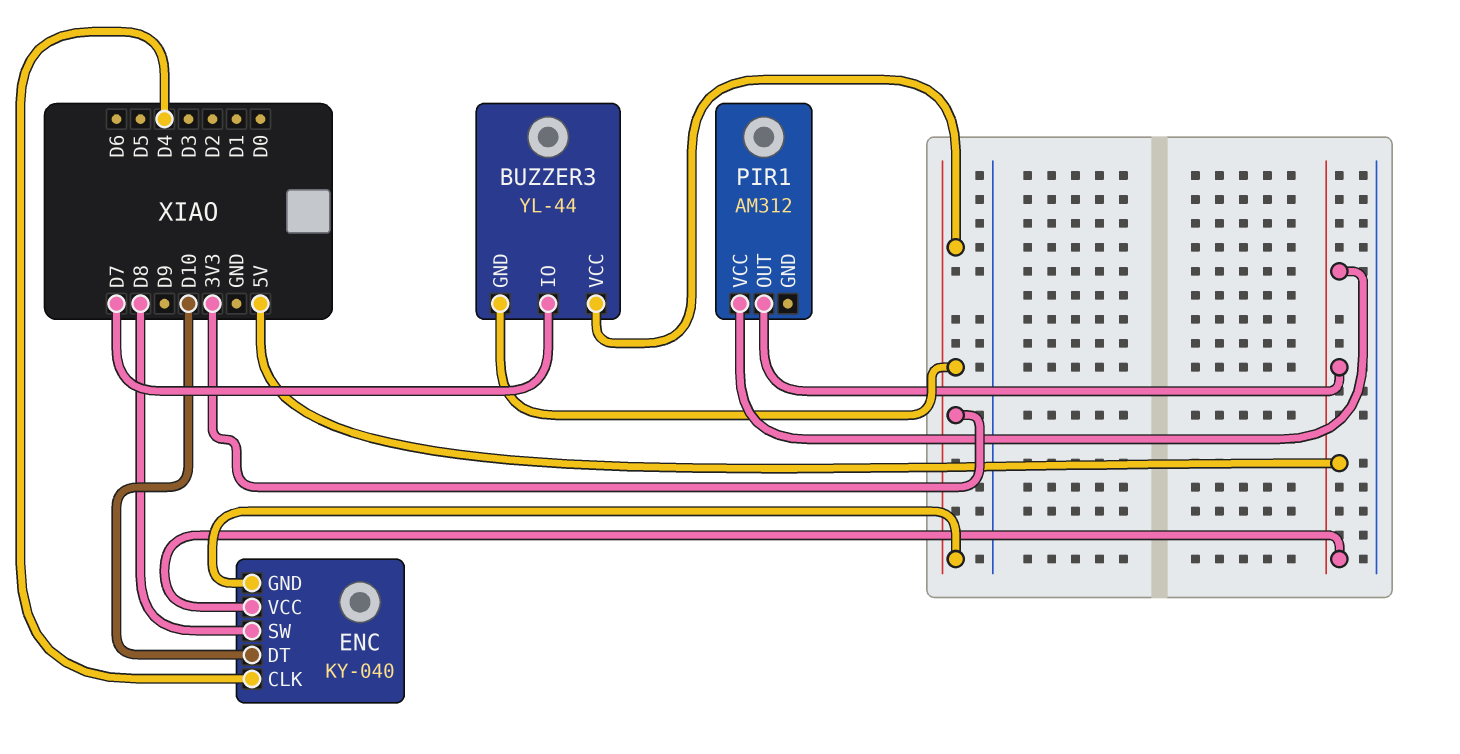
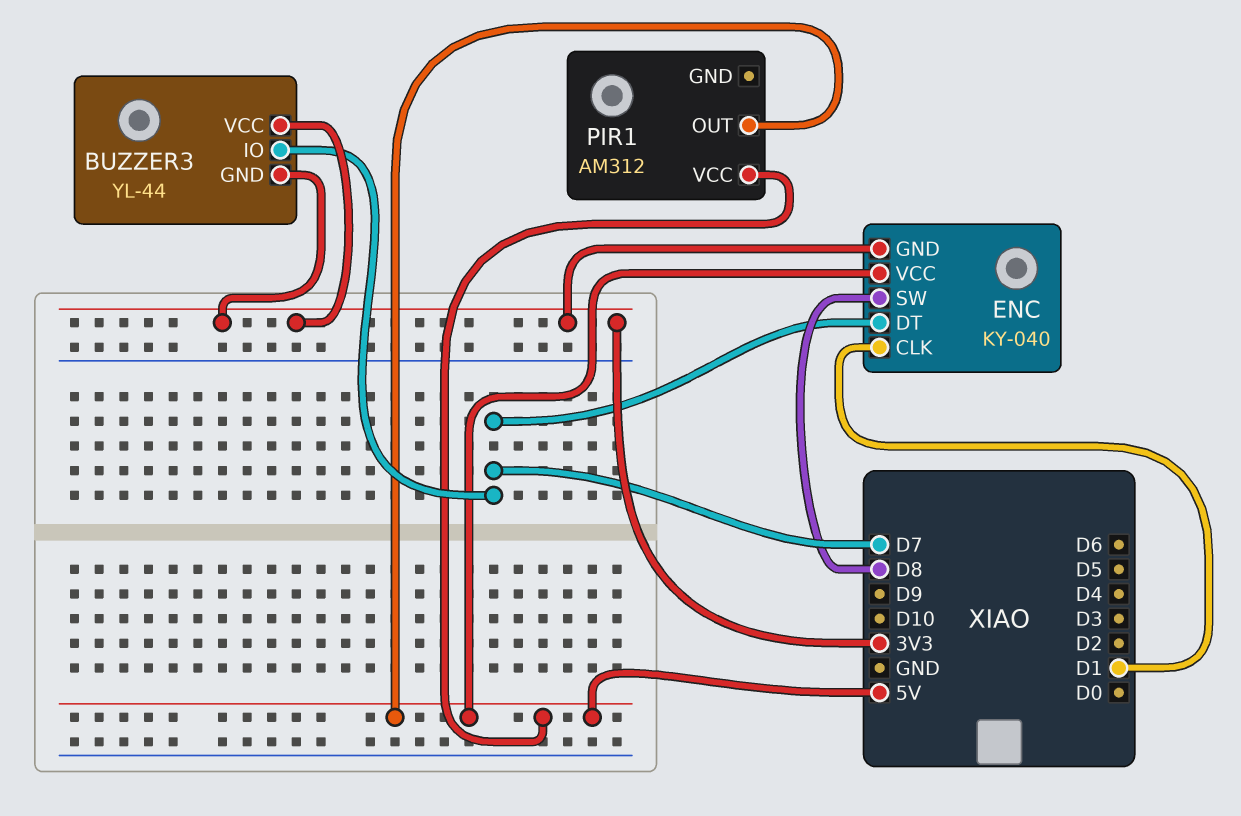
ENC pin CLK: D4 -> D1
ENC pin DT: D10 -> D7

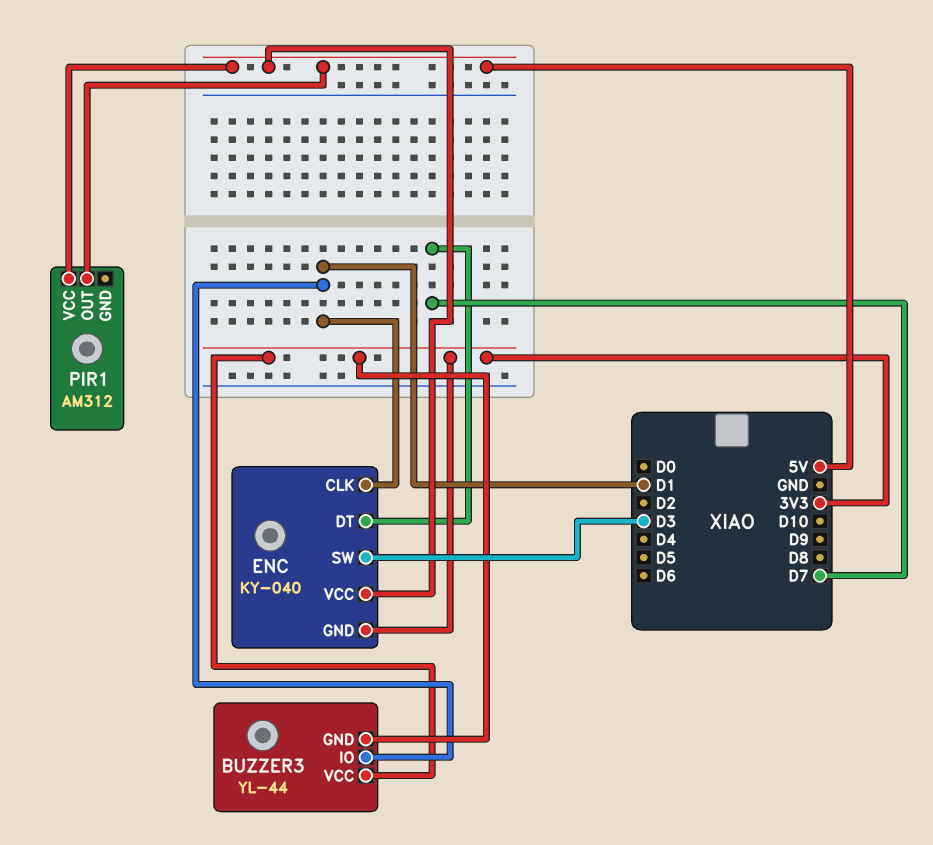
BUZZER3 pin IO: D7 -> D1
ENC pin SW: D8 -> D3

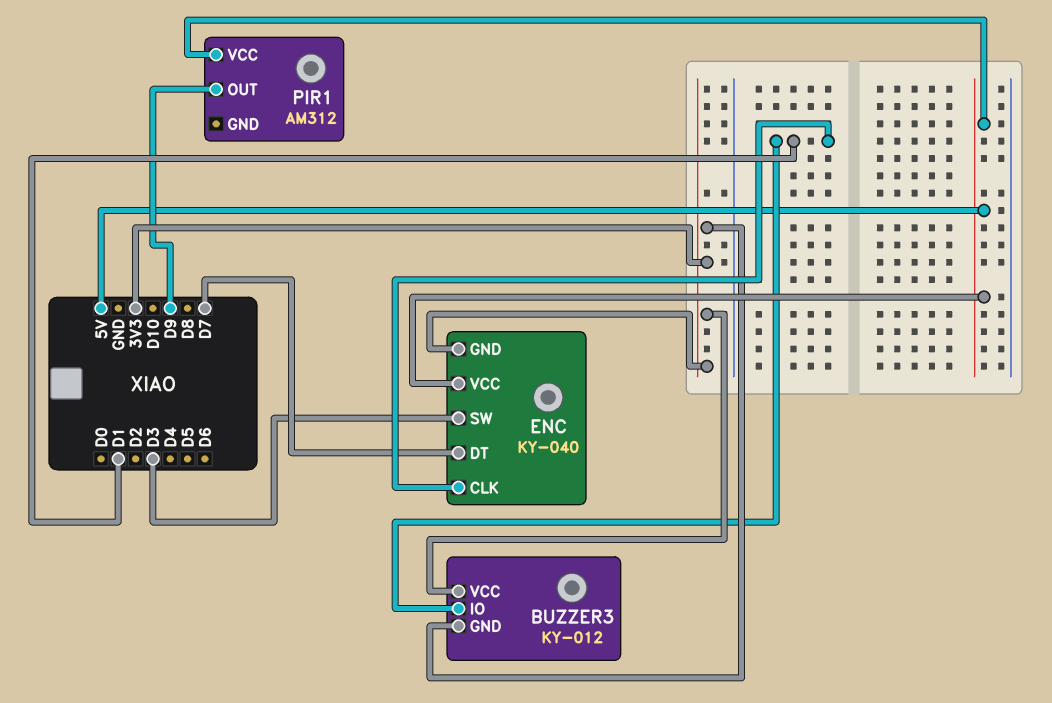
BUZZER3: YL-44 -> KY-012
PIR1 pin OUT: 5V -> D9

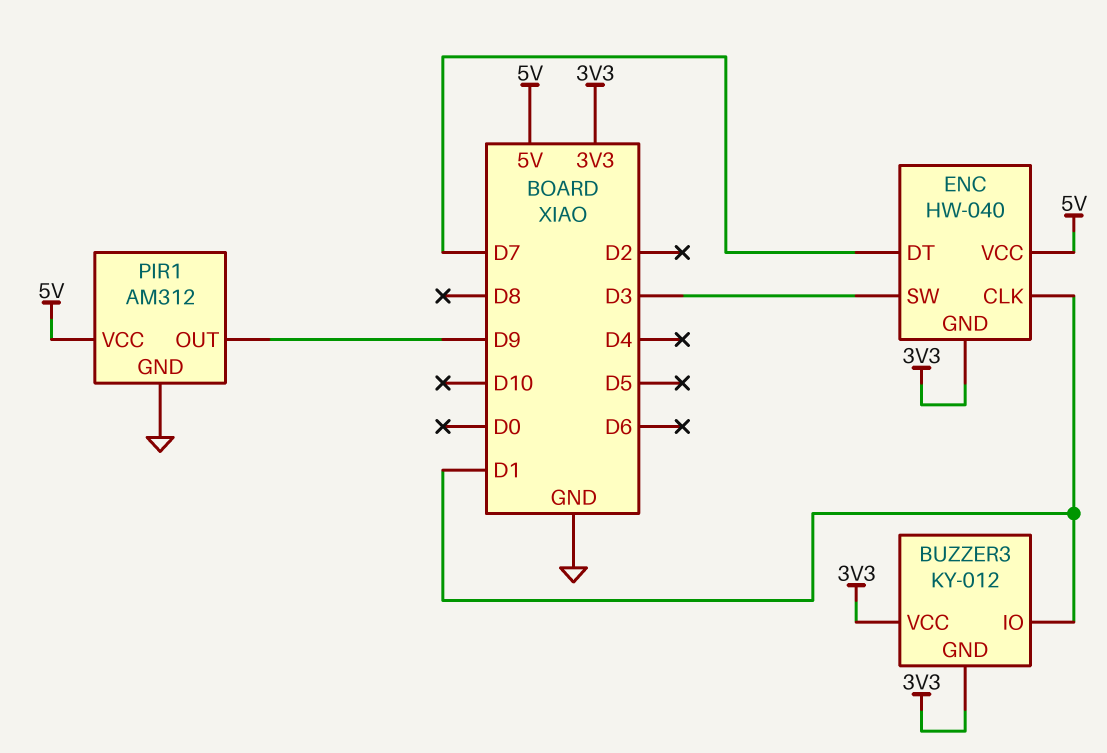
ENC: KY-040 -> HW-040
PIR1 pin GND: none -> GND

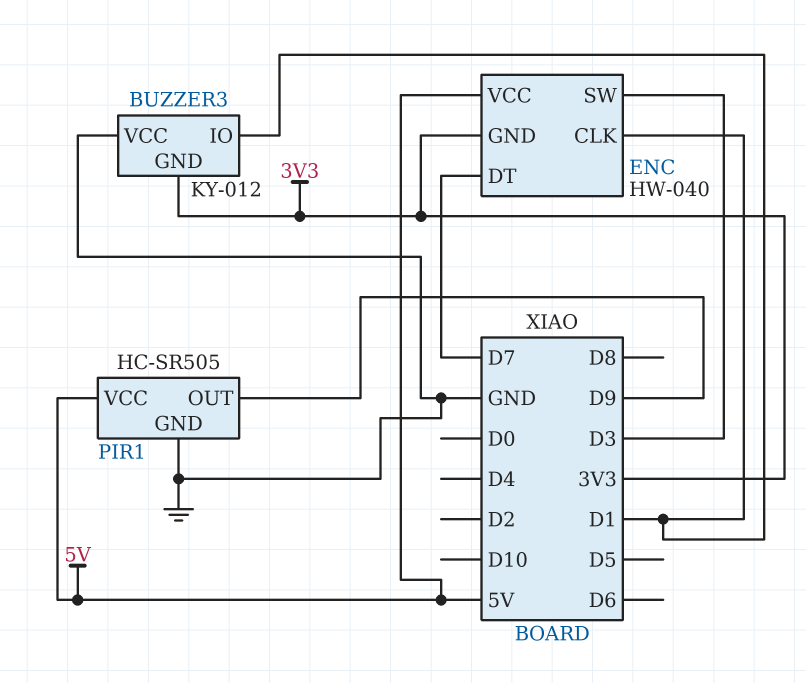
BUZZER3 pin VCC: 3V3 -> GND
PIR1: AM312 -> HC-SR505

